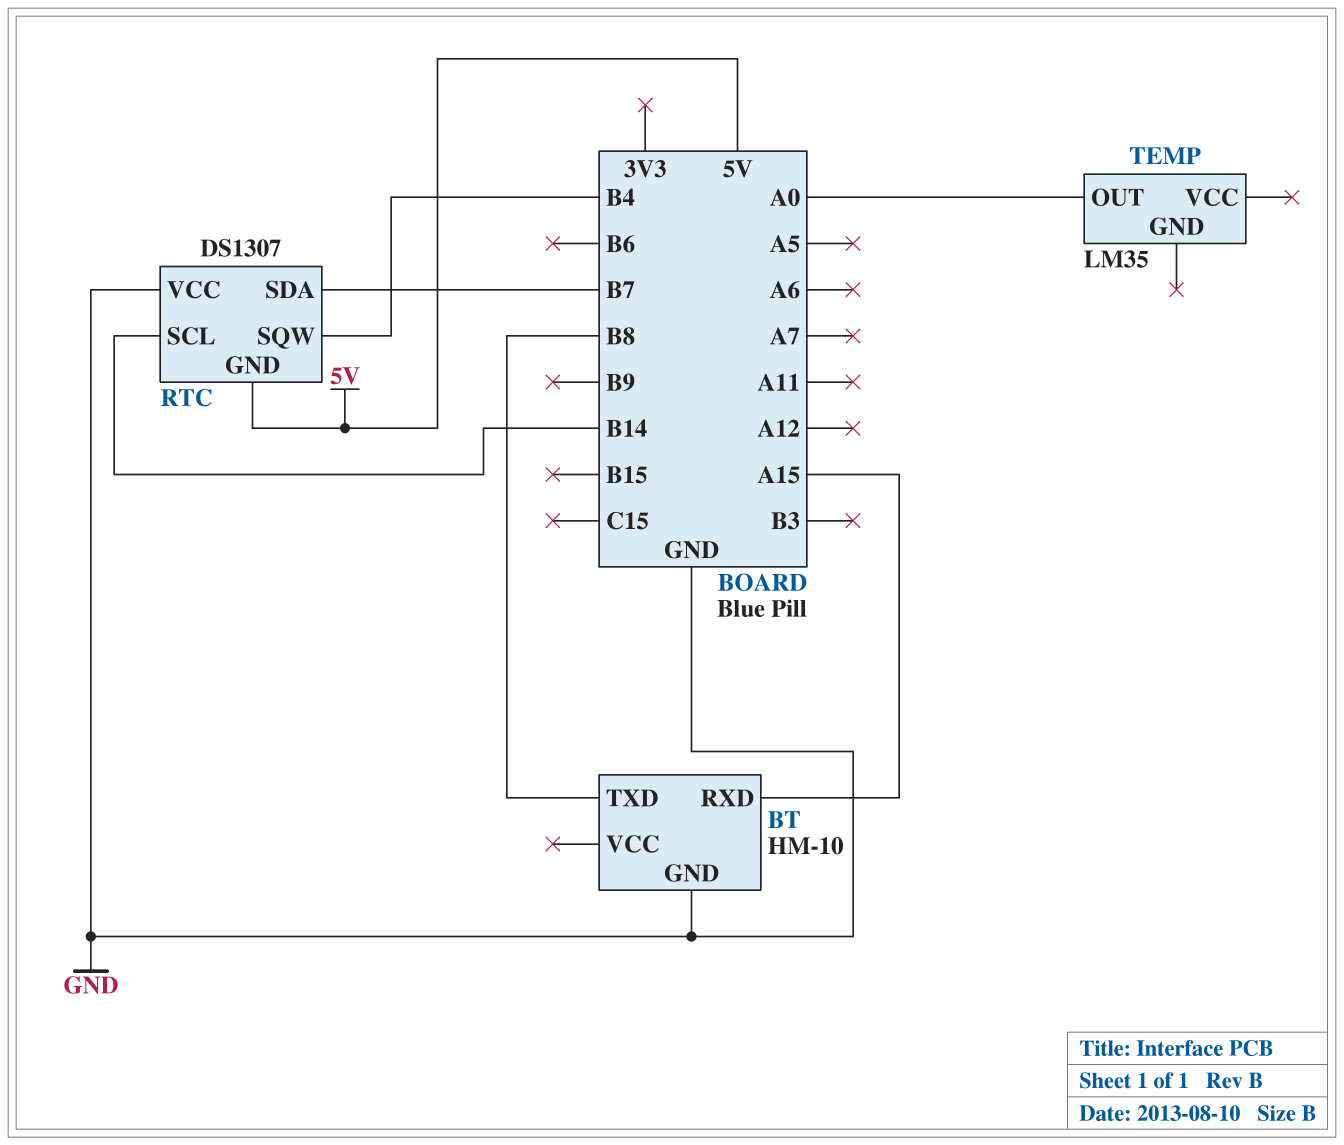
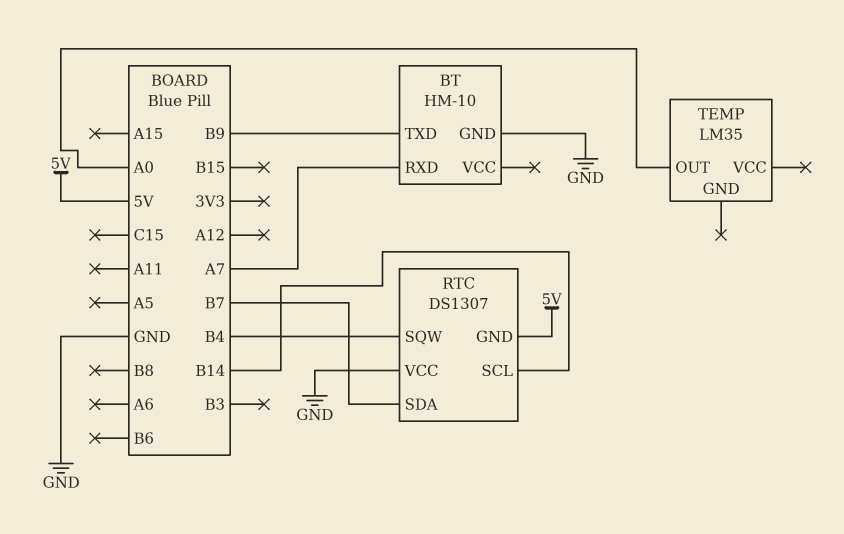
BT pin RXD: A15 -> A7
BT pin TXD: B8 -> B9

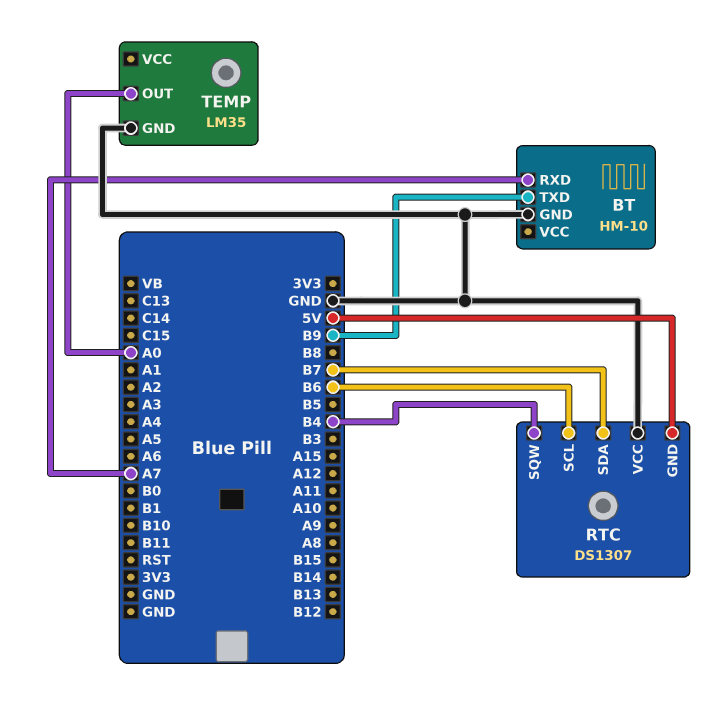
RTC pin SCL: B14 -> B6
TEMP pin GND: none -> GND

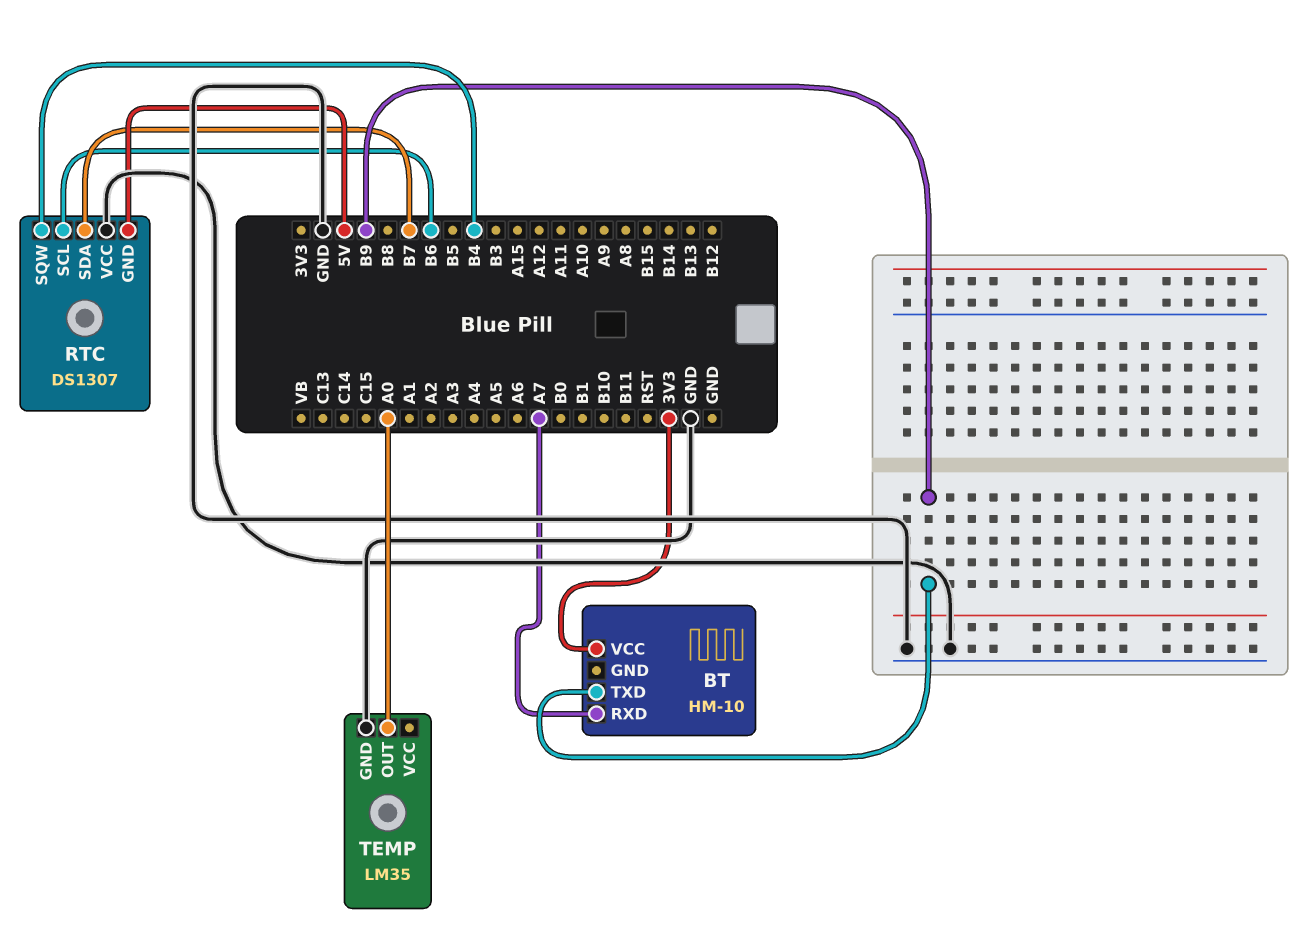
BT pin GND: GND -> none
BT pin VCC: none -> 3V3

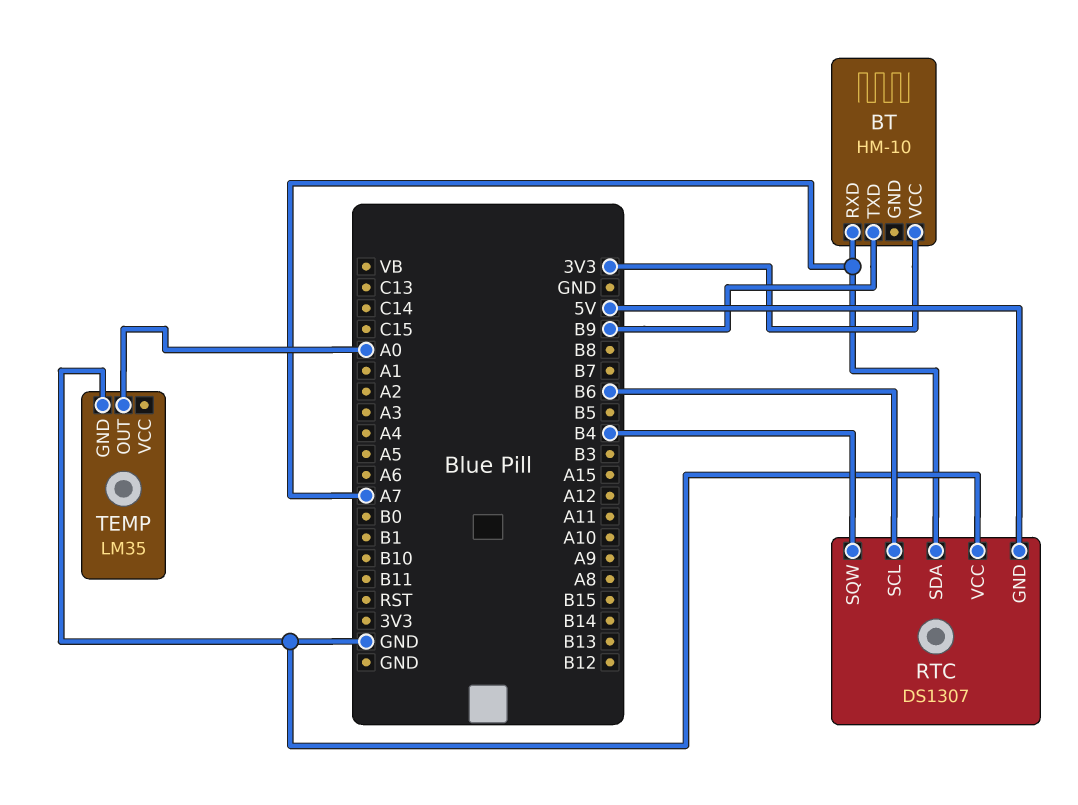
RTC pin SDA: B7 -> A7

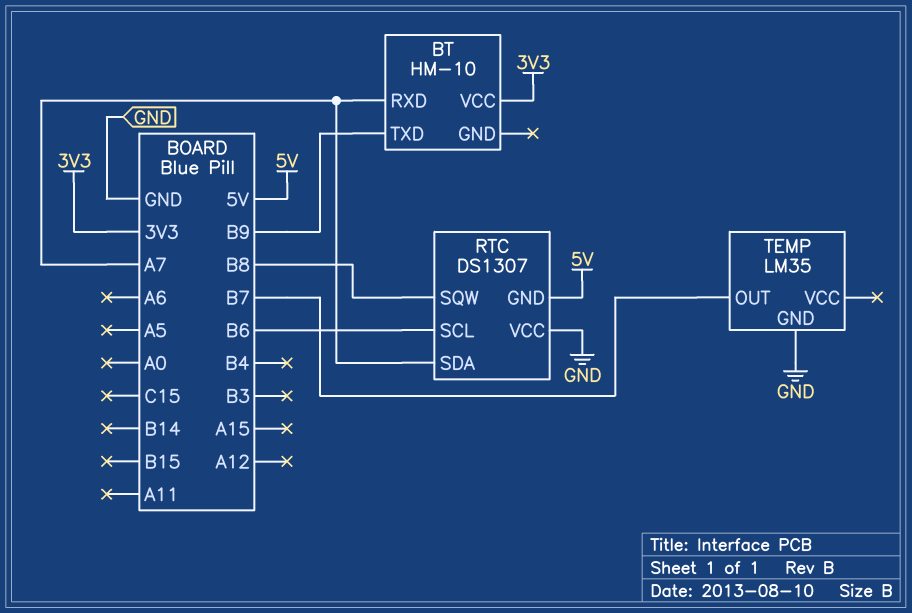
RTC pin SQW: B4 -> B8
TEMP pin OUT: A0 -> B7

